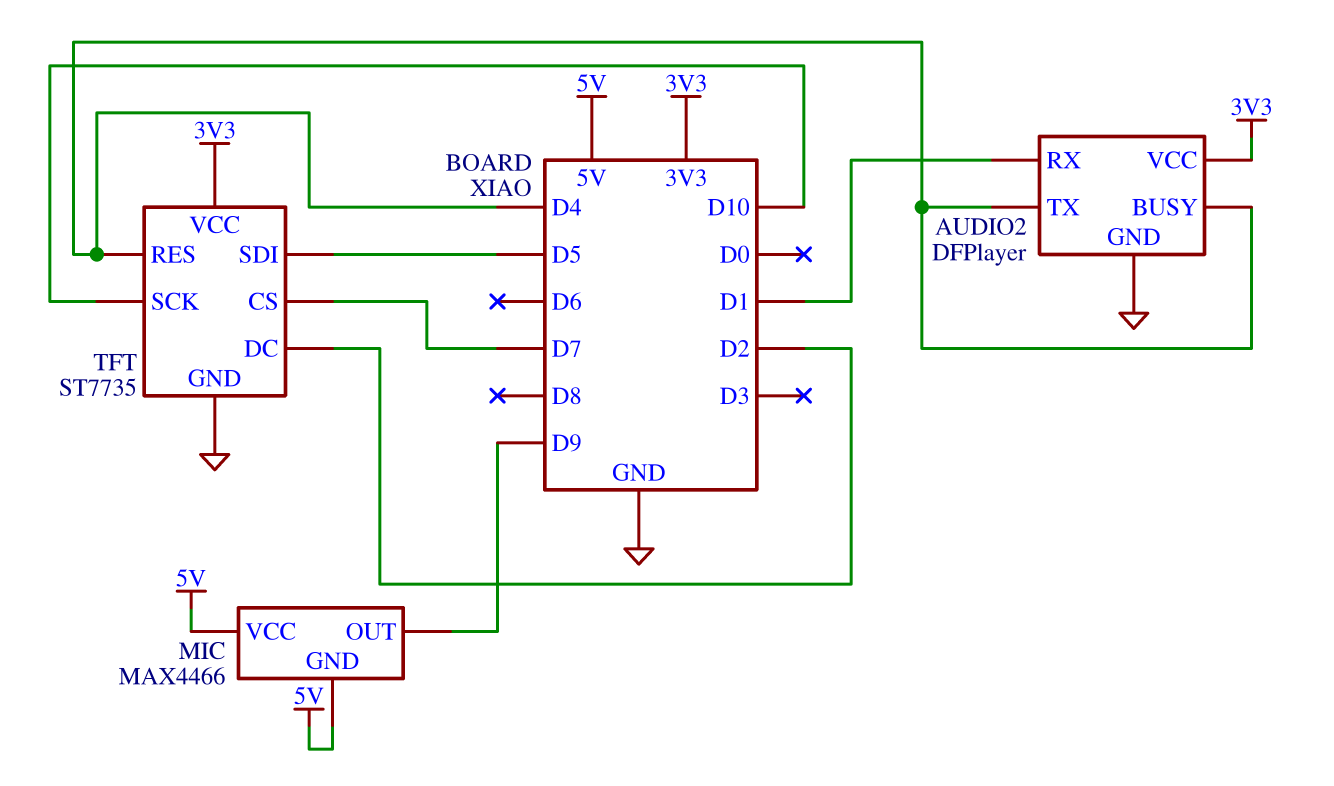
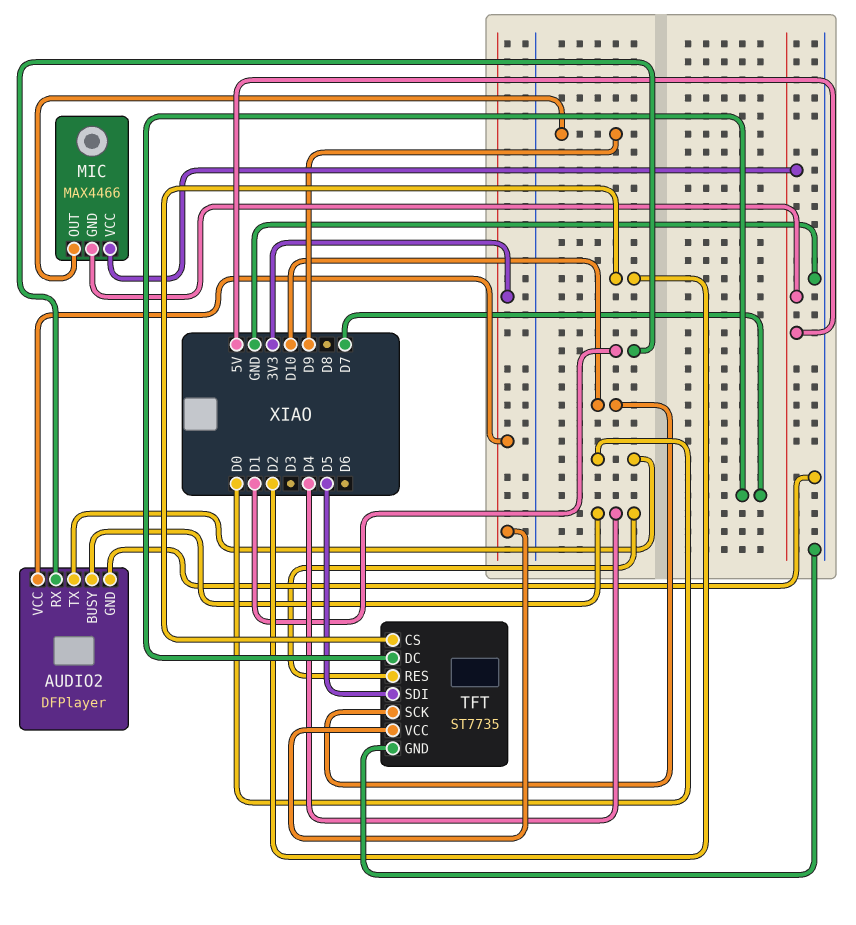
AUDIO2 pin TX: D4 -> D0
TFT pin CS: D7 -> D2
TFT pin DC: D2 -> D7

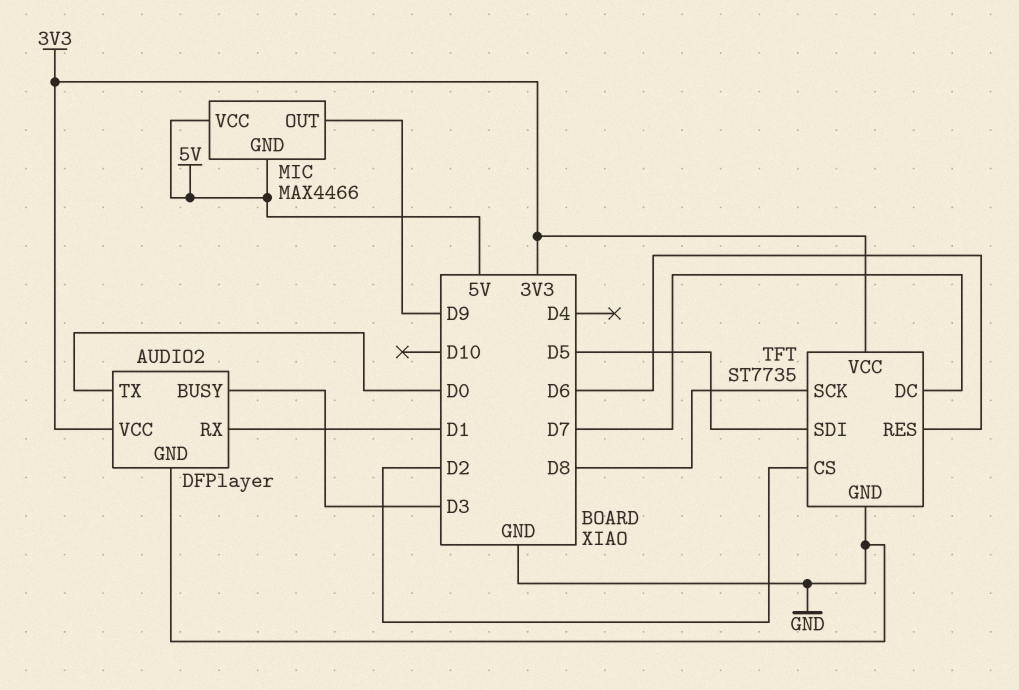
AUDIO2 pin BUSY: D4 -> D3
TFT pin RES: D4 -> D6
TFT pin SCK: D10 -> D8

